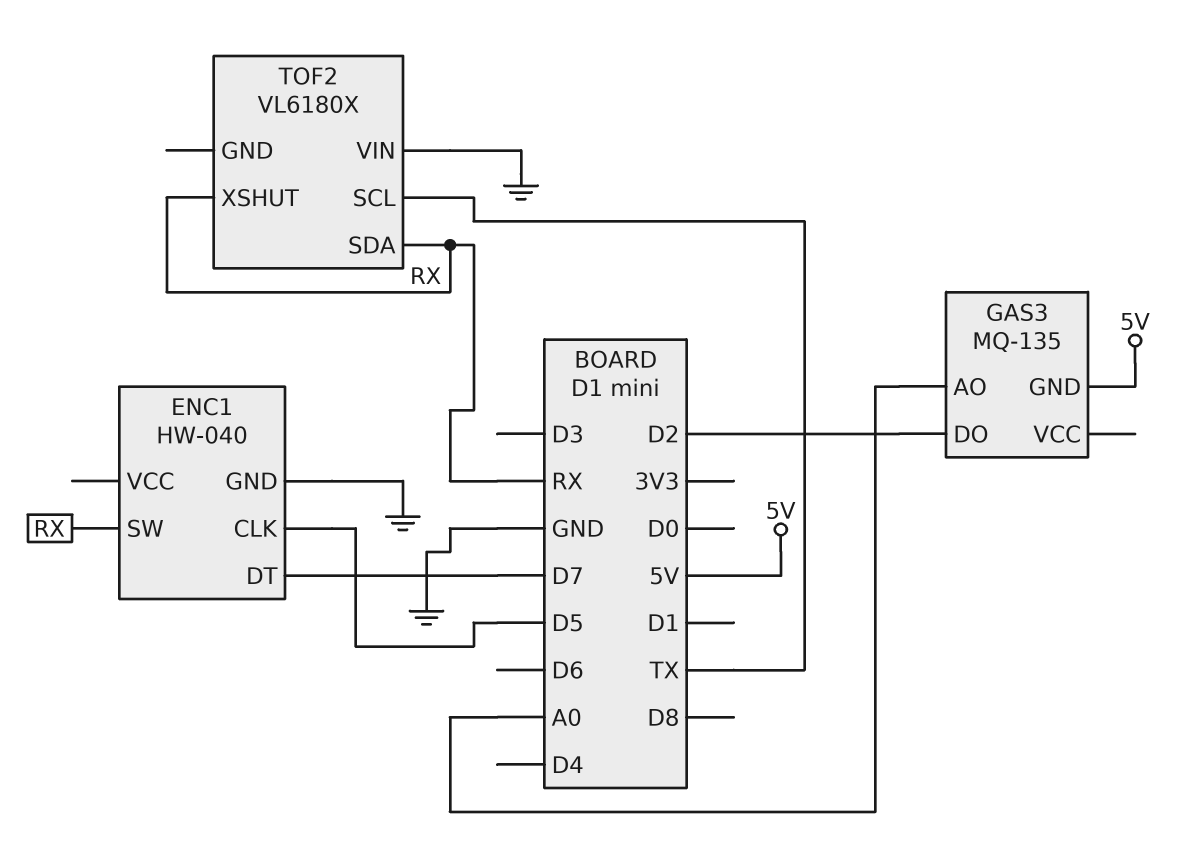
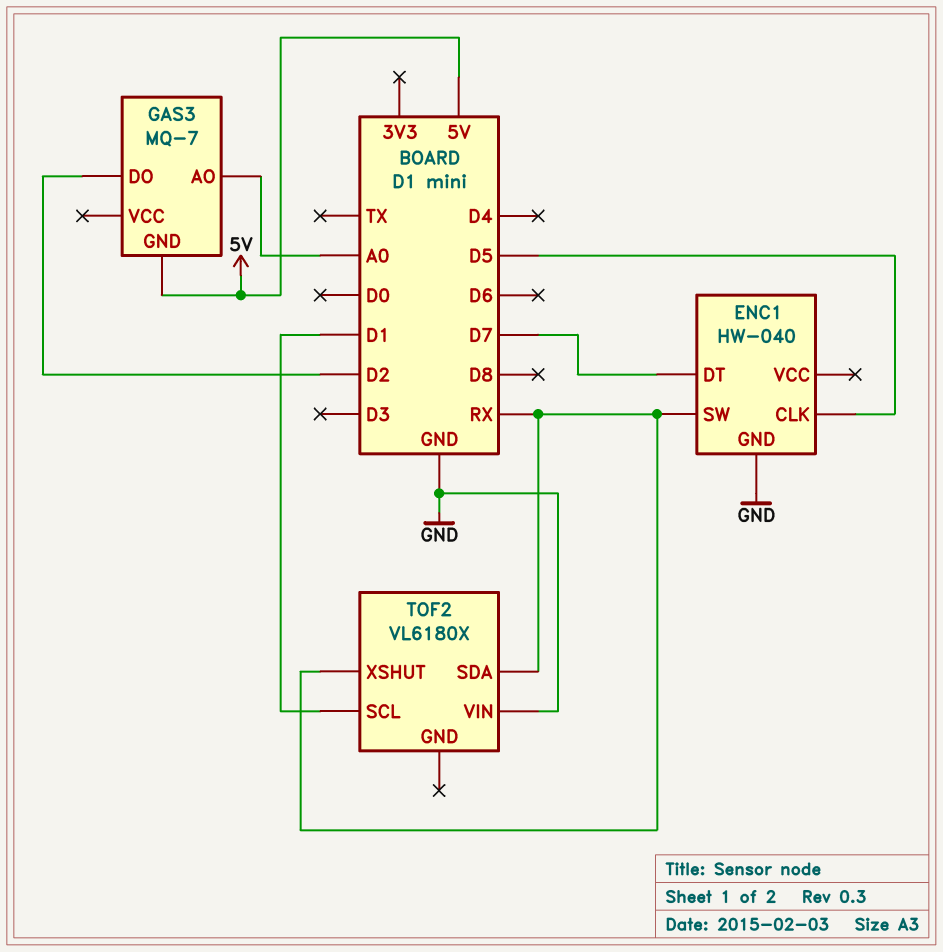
GAS3: MQ-135 -> MQ-7
TOF2 pin SCL: TX -> D1

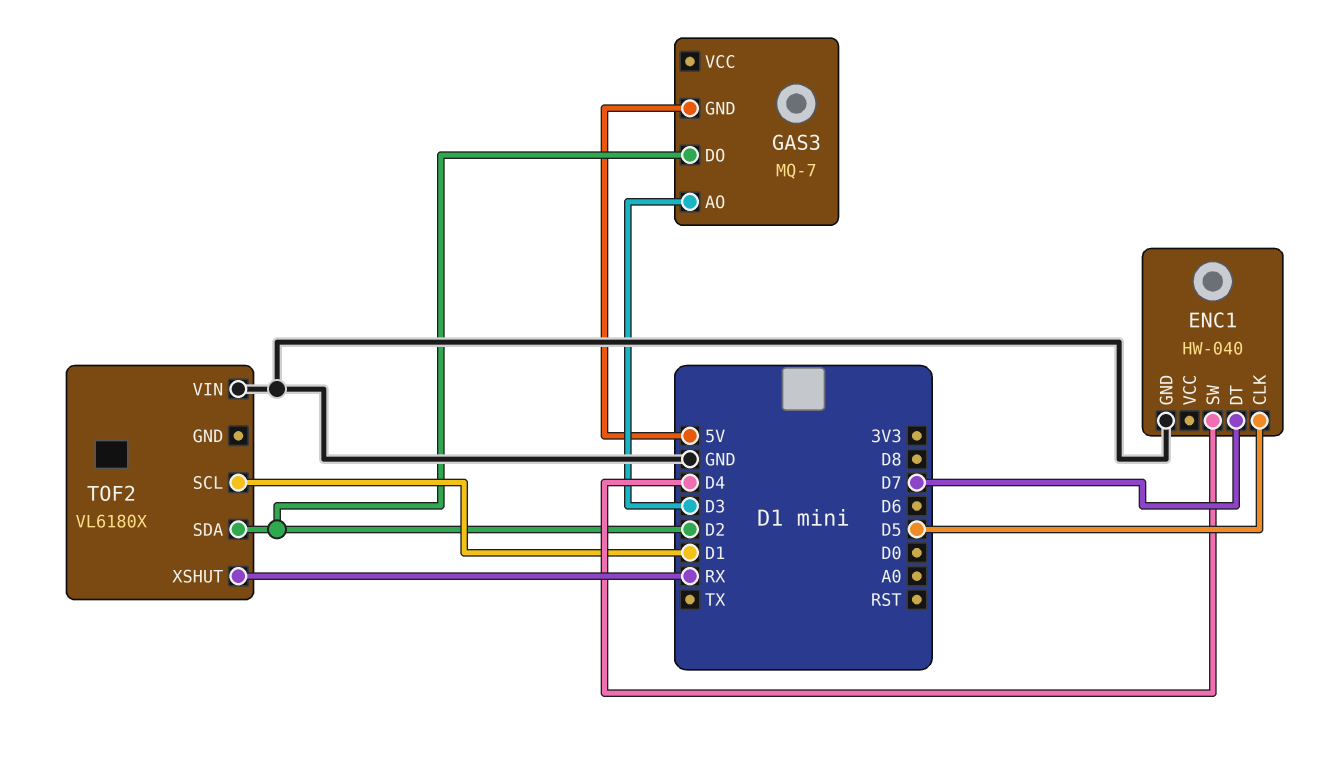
ENC1 pin SW: RX -> D4
GAS3 pin AO: A0 -> D3
TOF2 pin SDA: RX -> D2

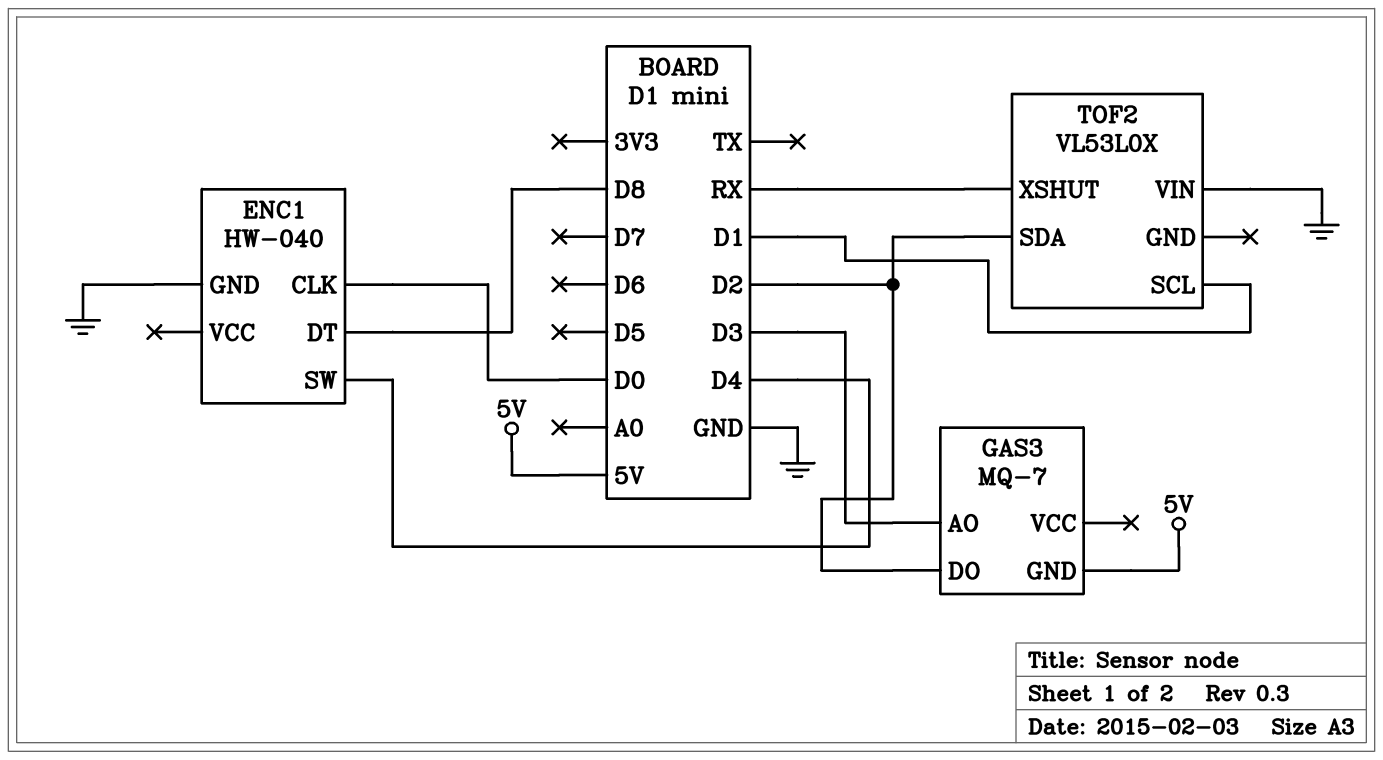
ENC1 pin CLK: D5 -> D0
ENC1 pin DT: D7 -> D8
TOF2: VL6180X -> VL53L0X

